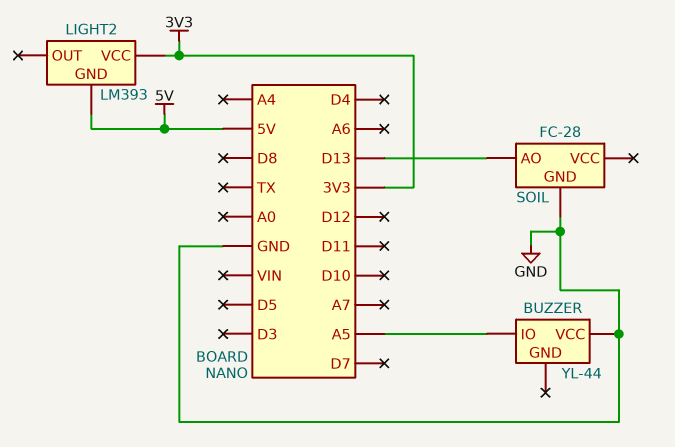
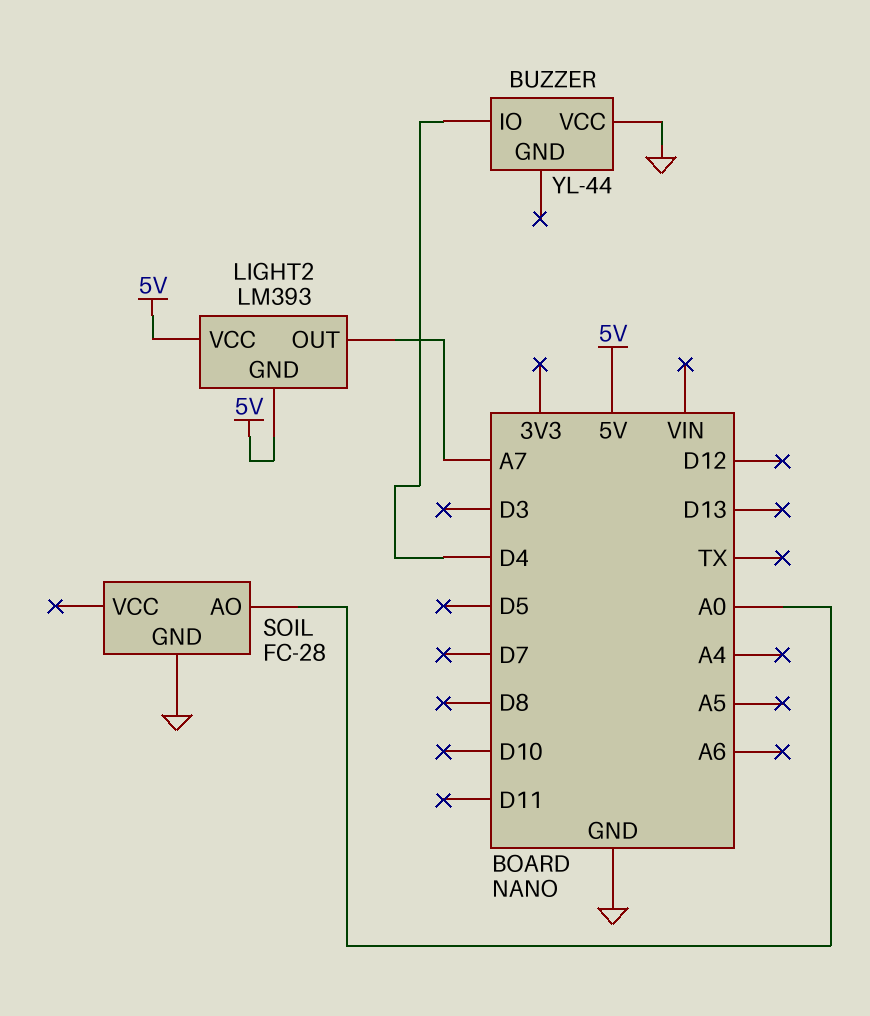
BUZZER pin IO: A5 -> D4
LIGHT2 pin OUT: none -> A7
LIGHT2 pin VCC: 3V3 -> 5V
SOIL pin AO: D13 -> A0

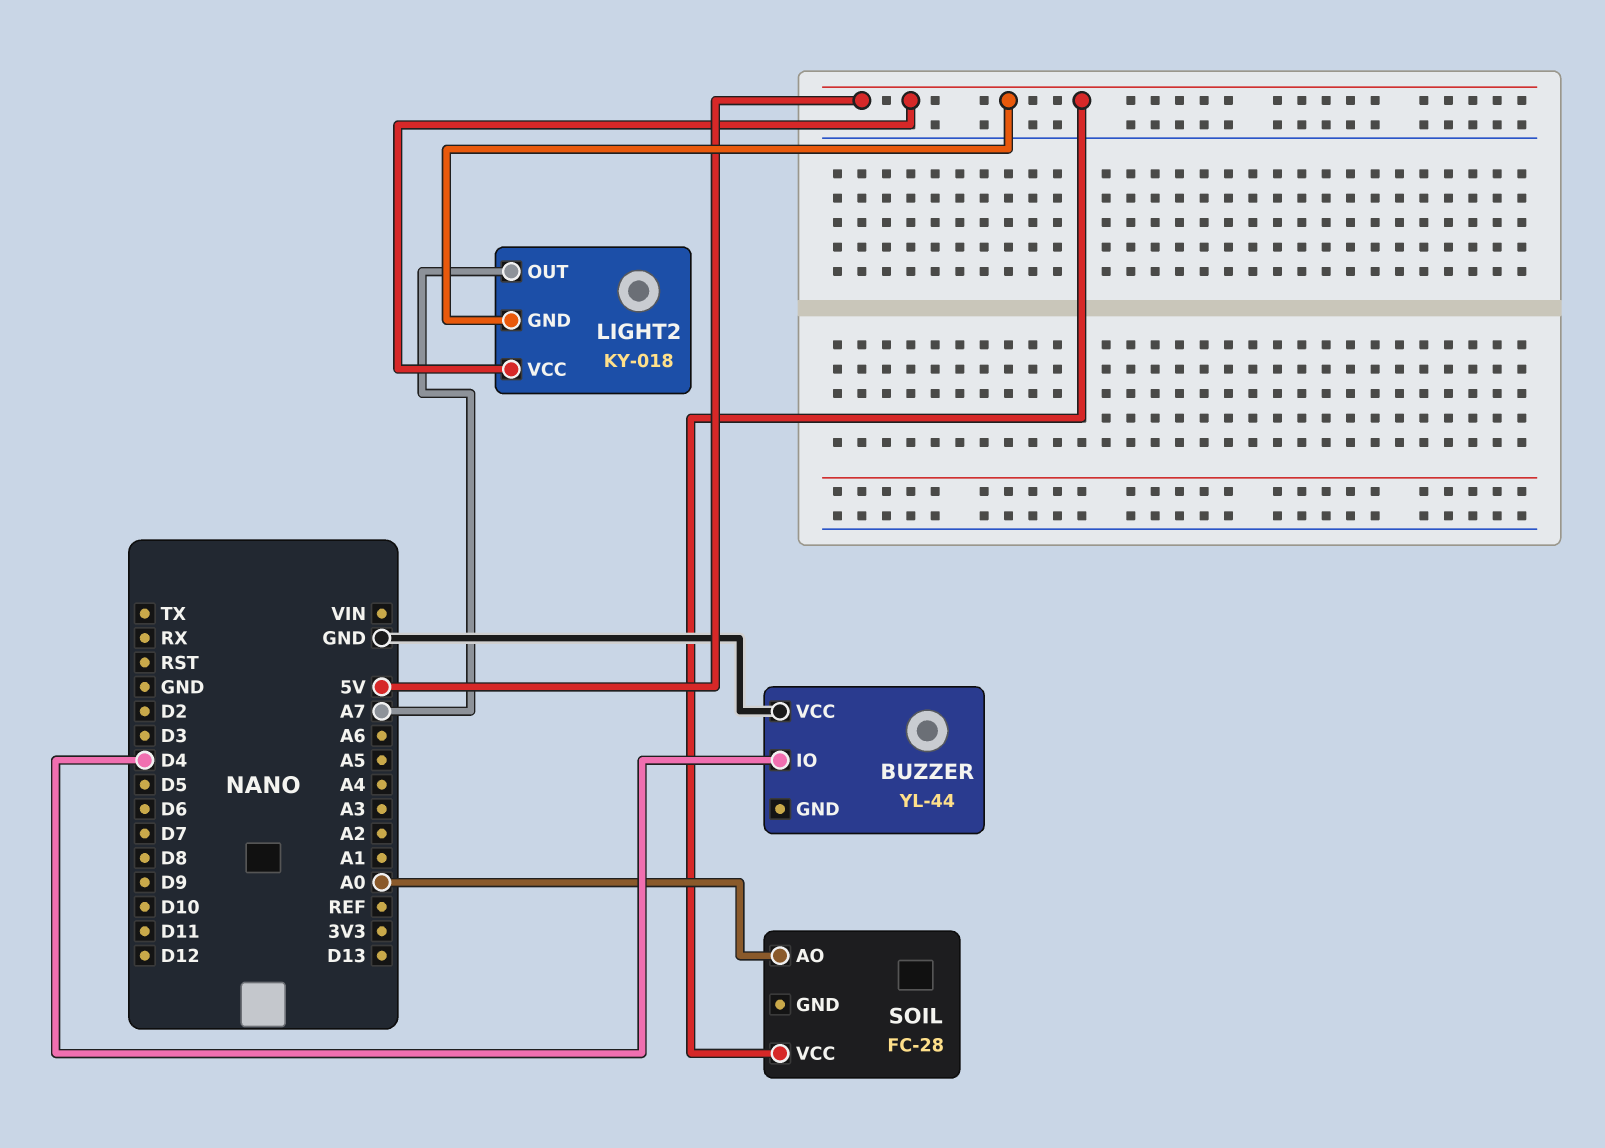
LIGHT2: LM393 -> KY-018
SOIL pin GND: GND -> none
SOIL pin VCC: none -> 5V

